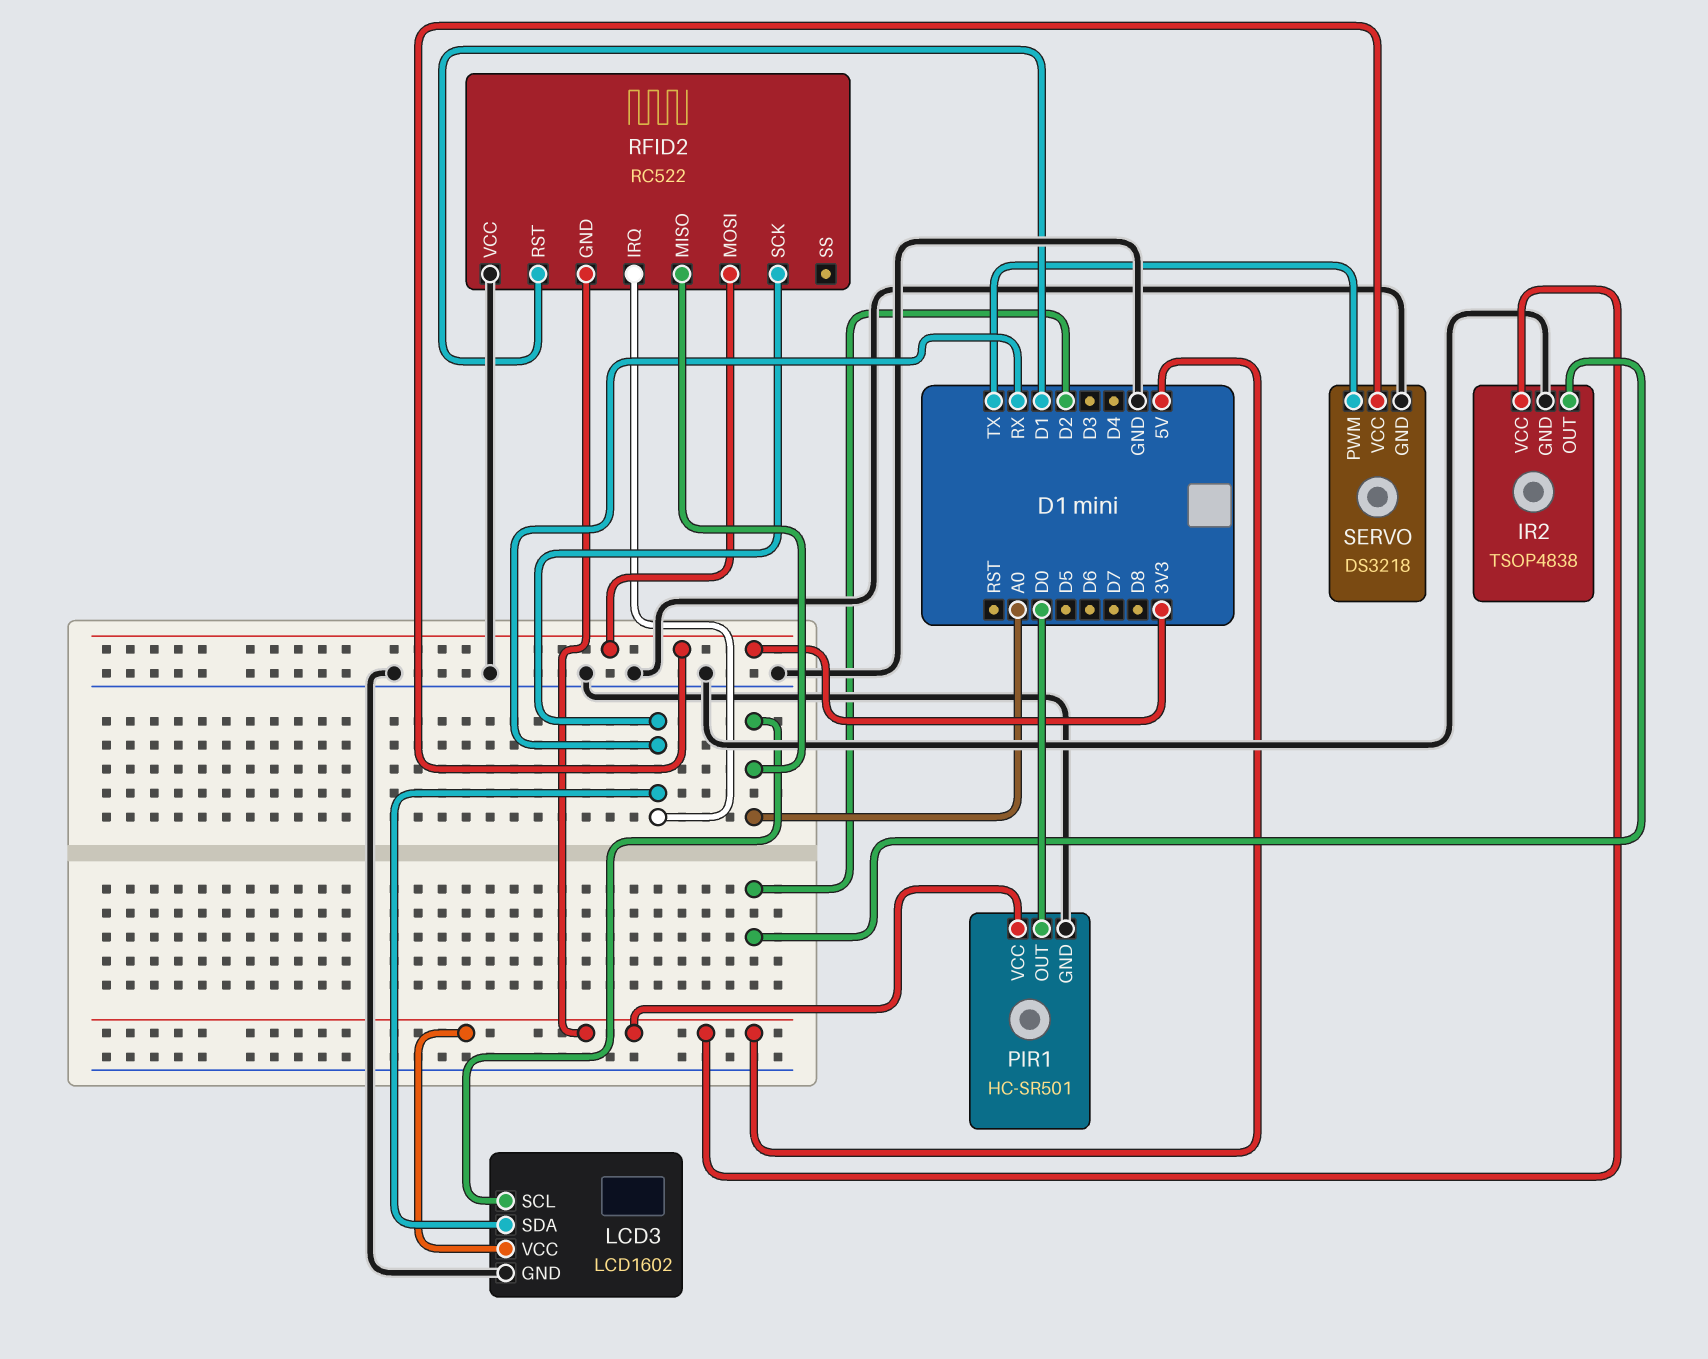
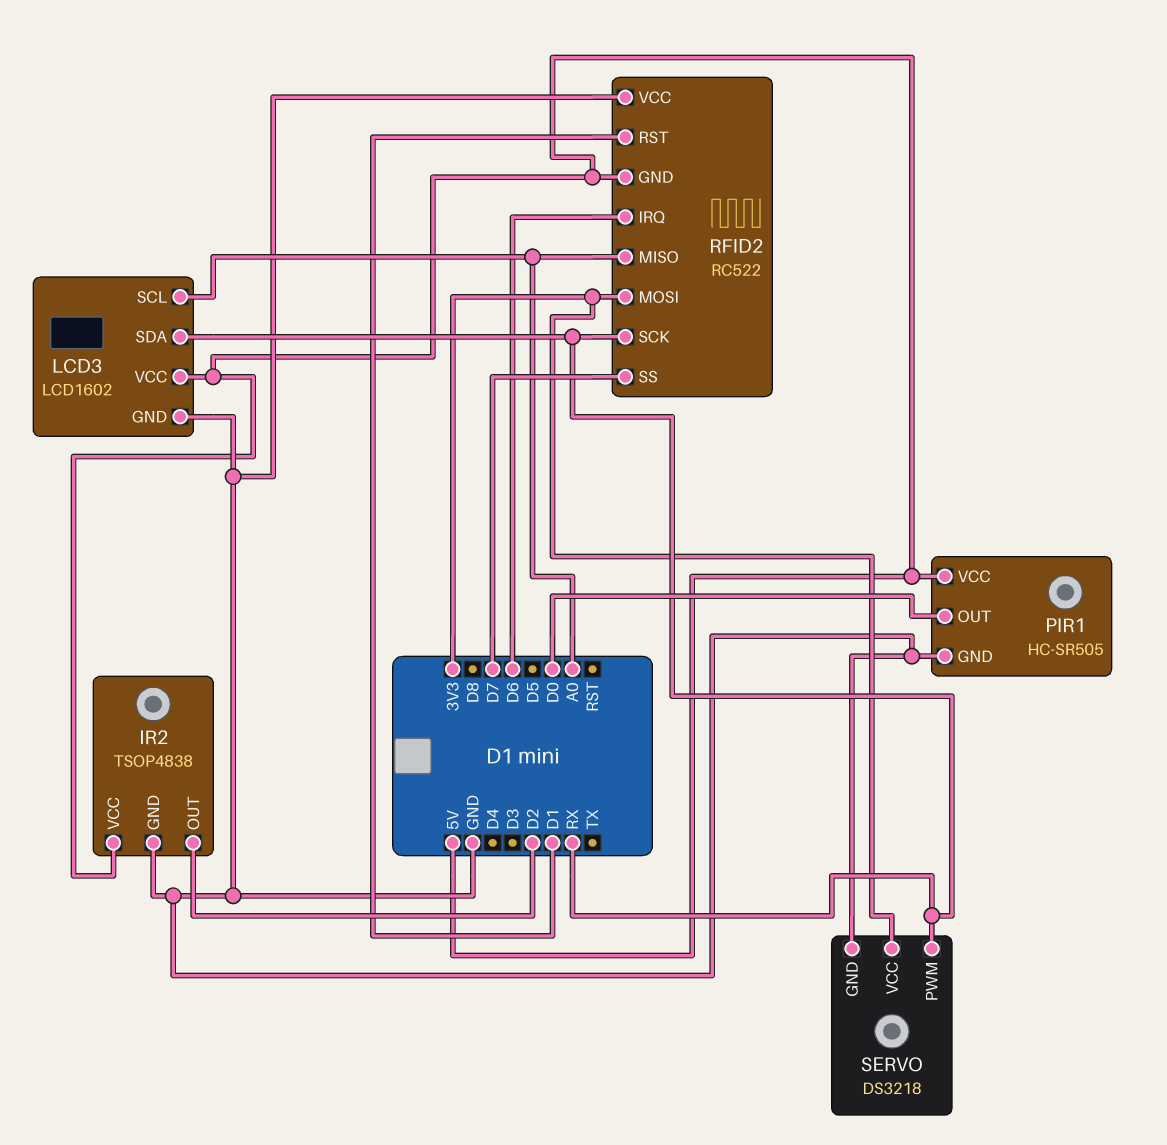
PIR1: HC-SR501 -> HC-SR505
RFID2 pin IRQ: RX -> D6
RFID2 pin SS: none -> D7
SERVO pin PWM: TX -> RX

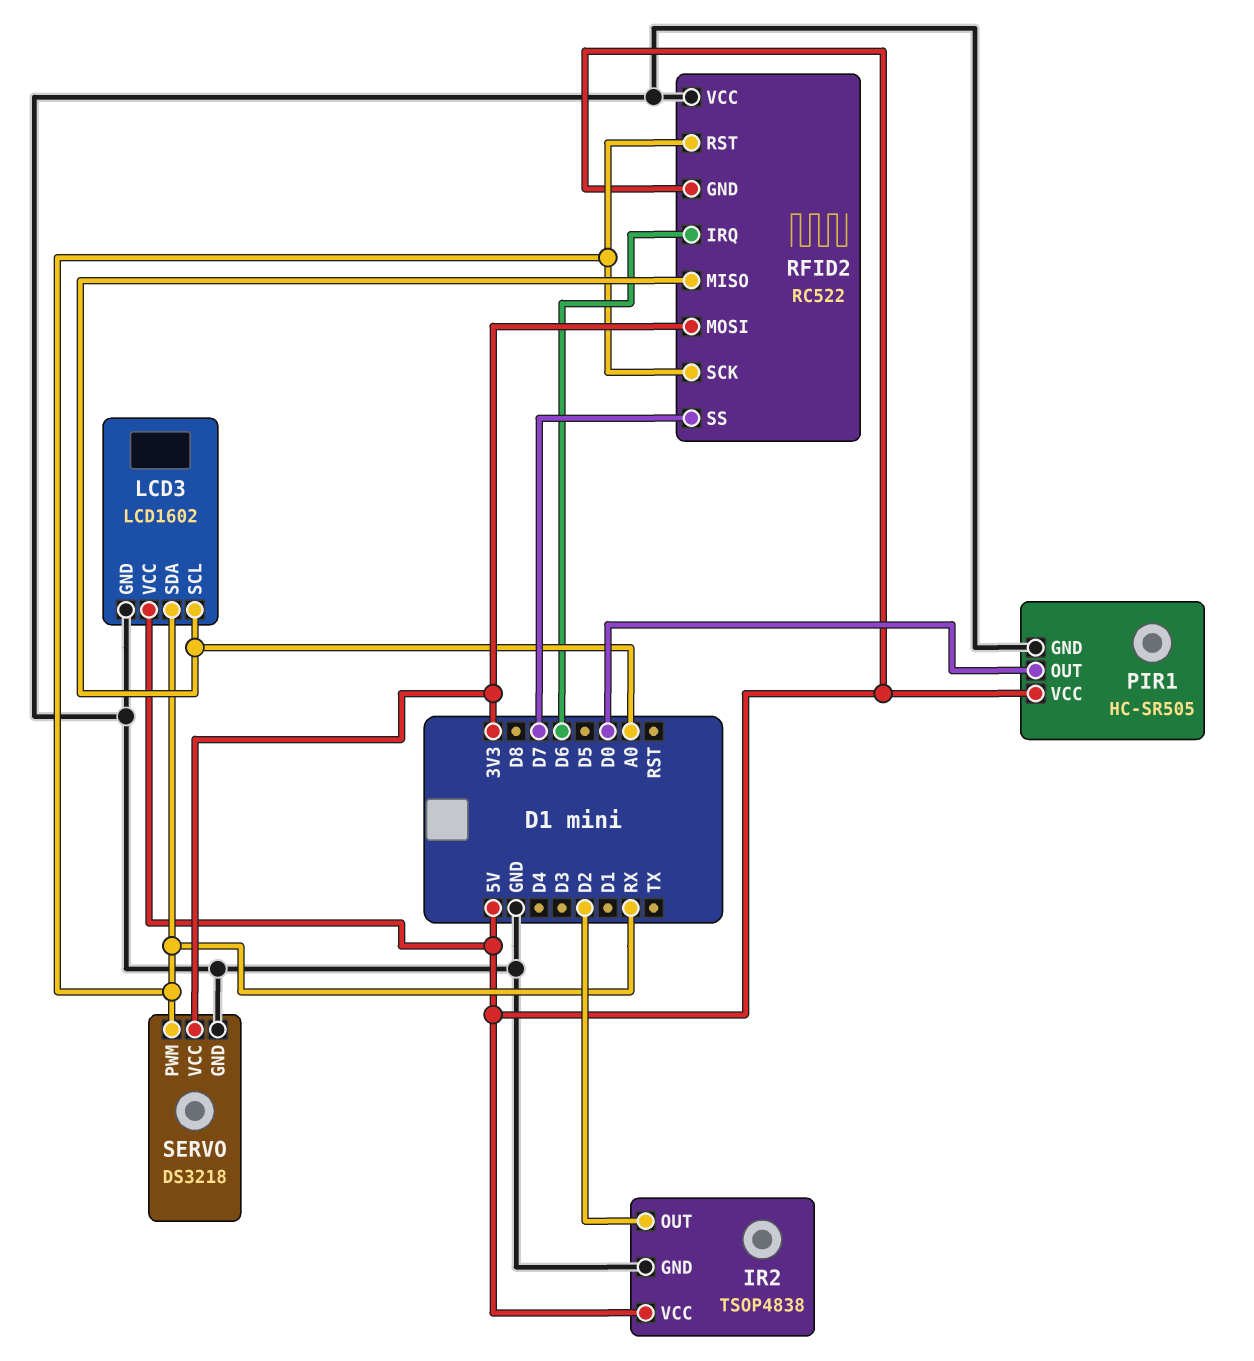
RFID2 pin RST: D1 -> RX

